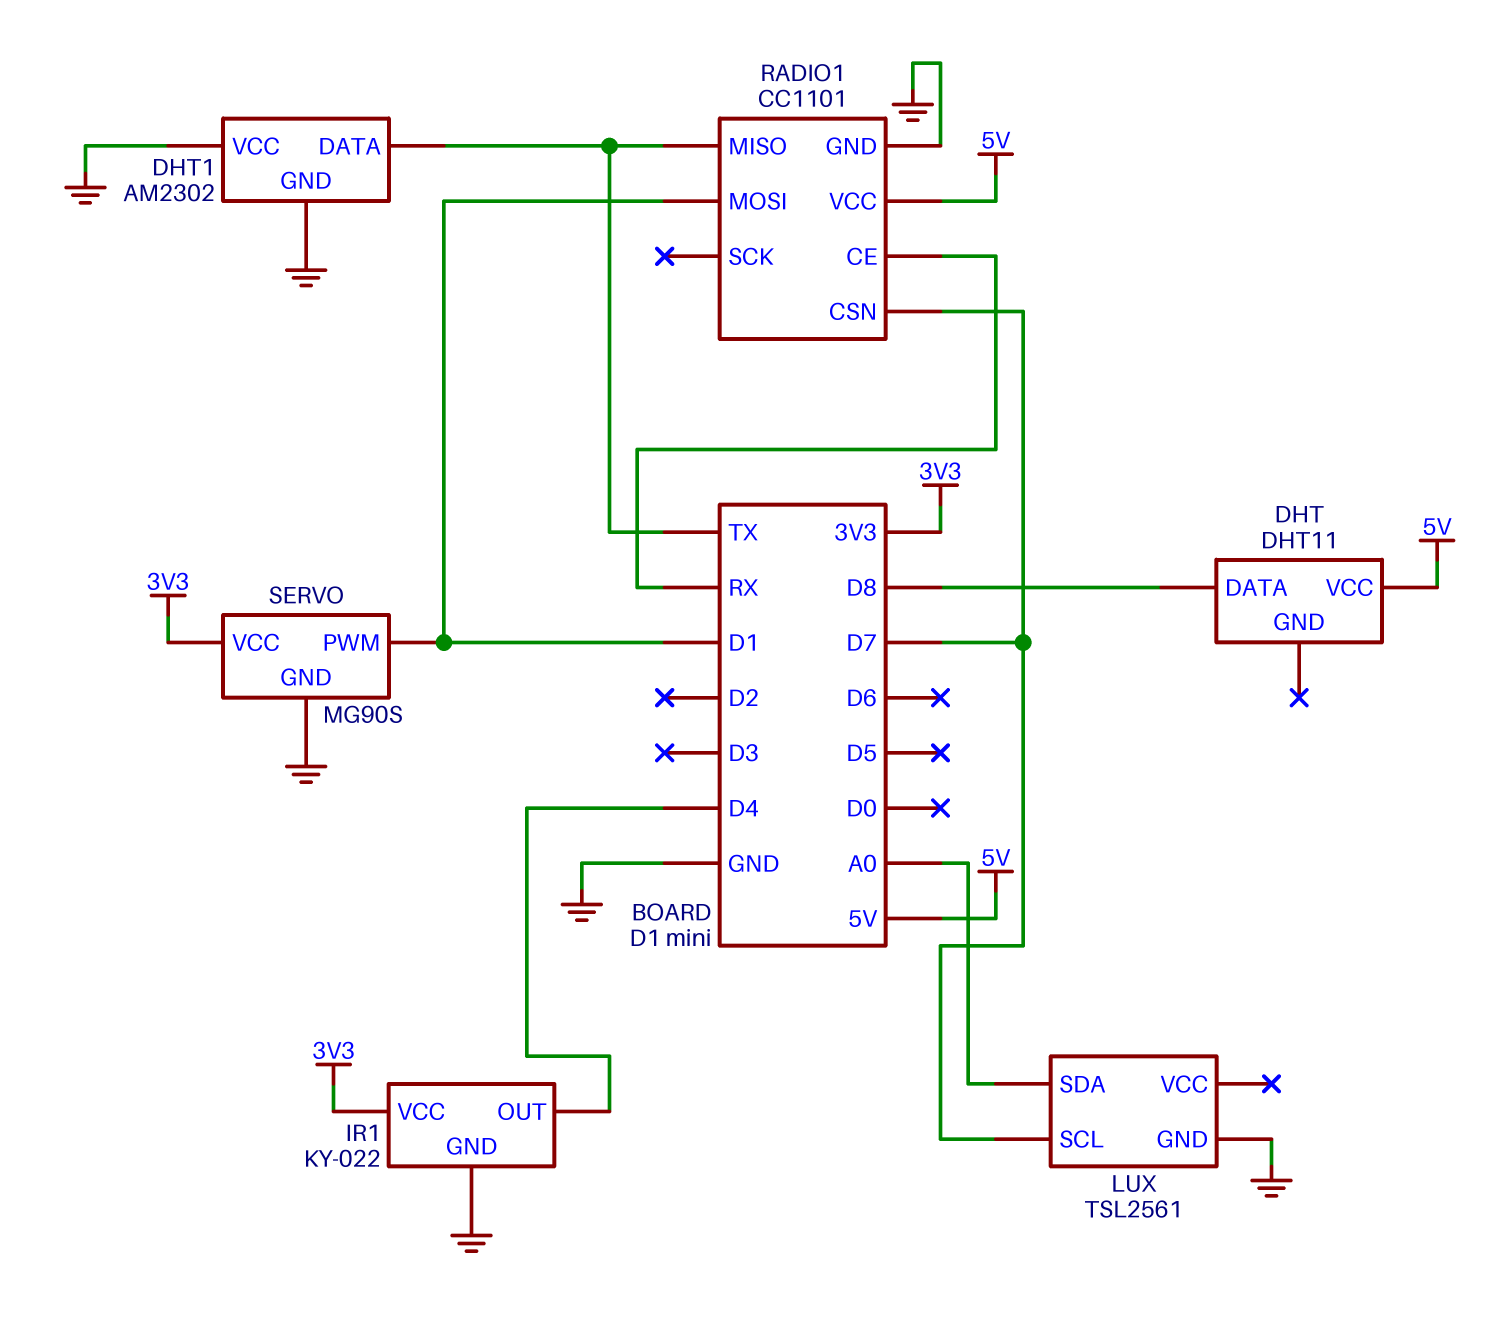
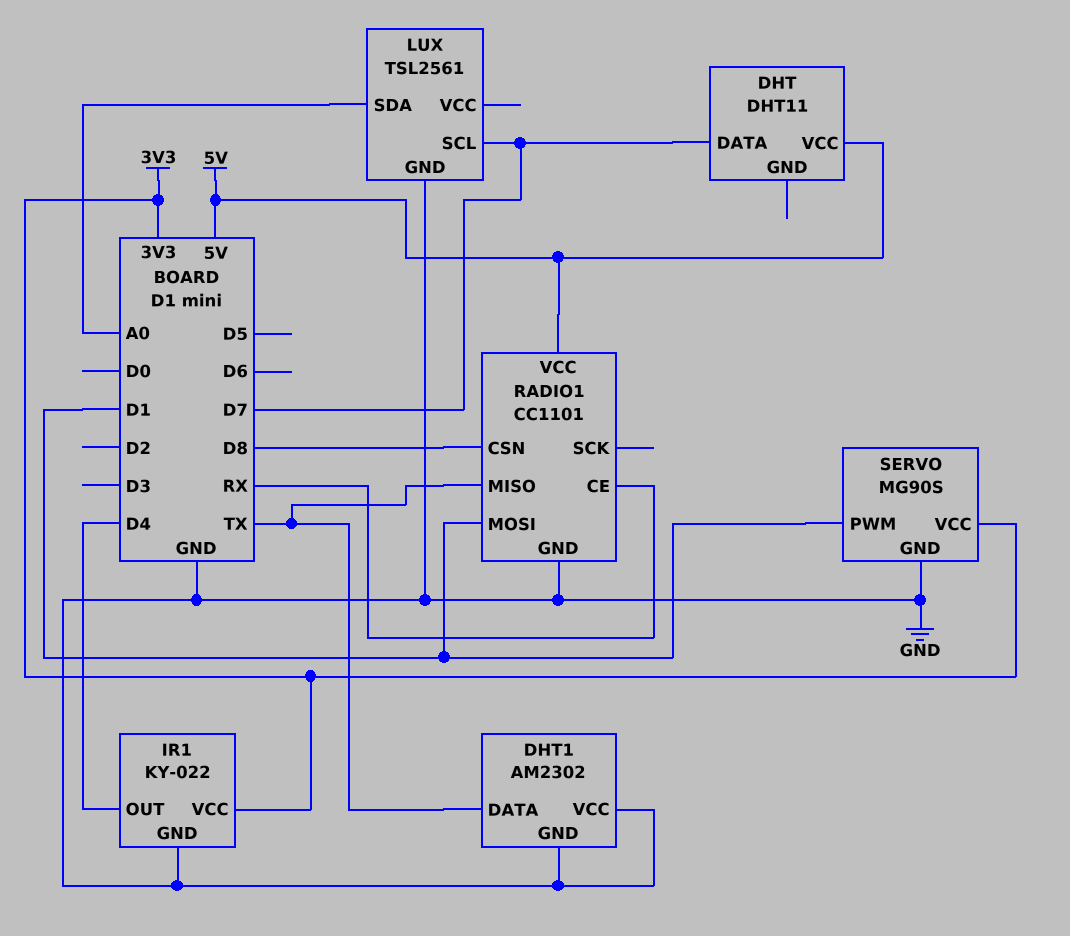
DHT pin DATA: D8 -> D7
RADIO1 pin CSN: D7 -> D8

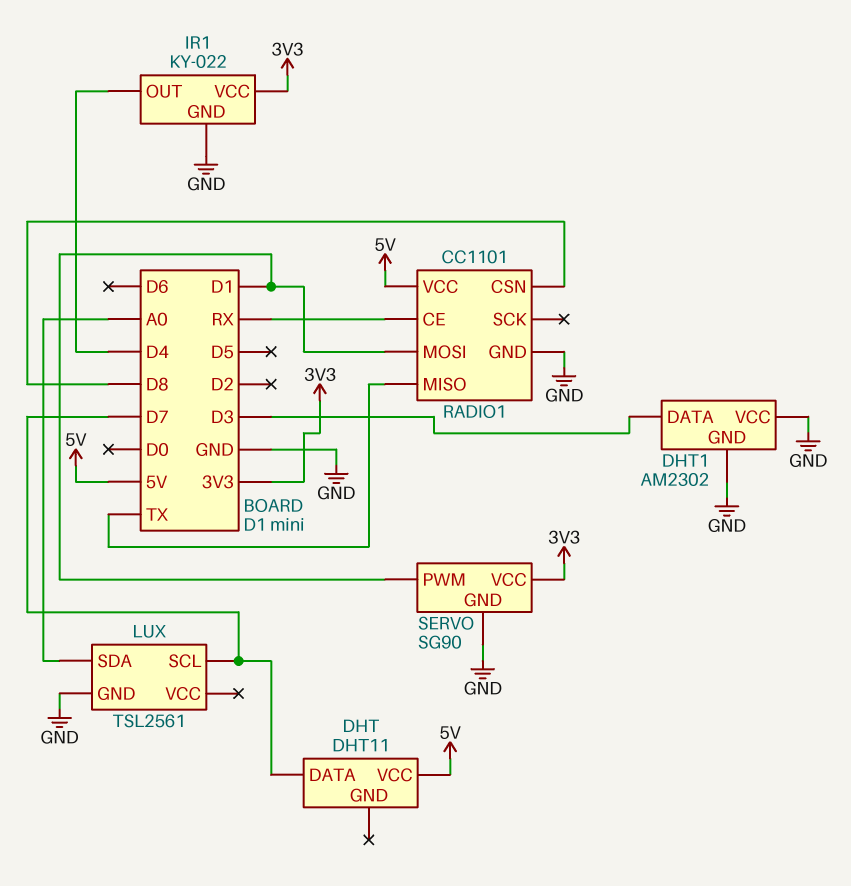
DHT1 pin DATA: TX -> D3
SERVO: MG90S -> SG90

